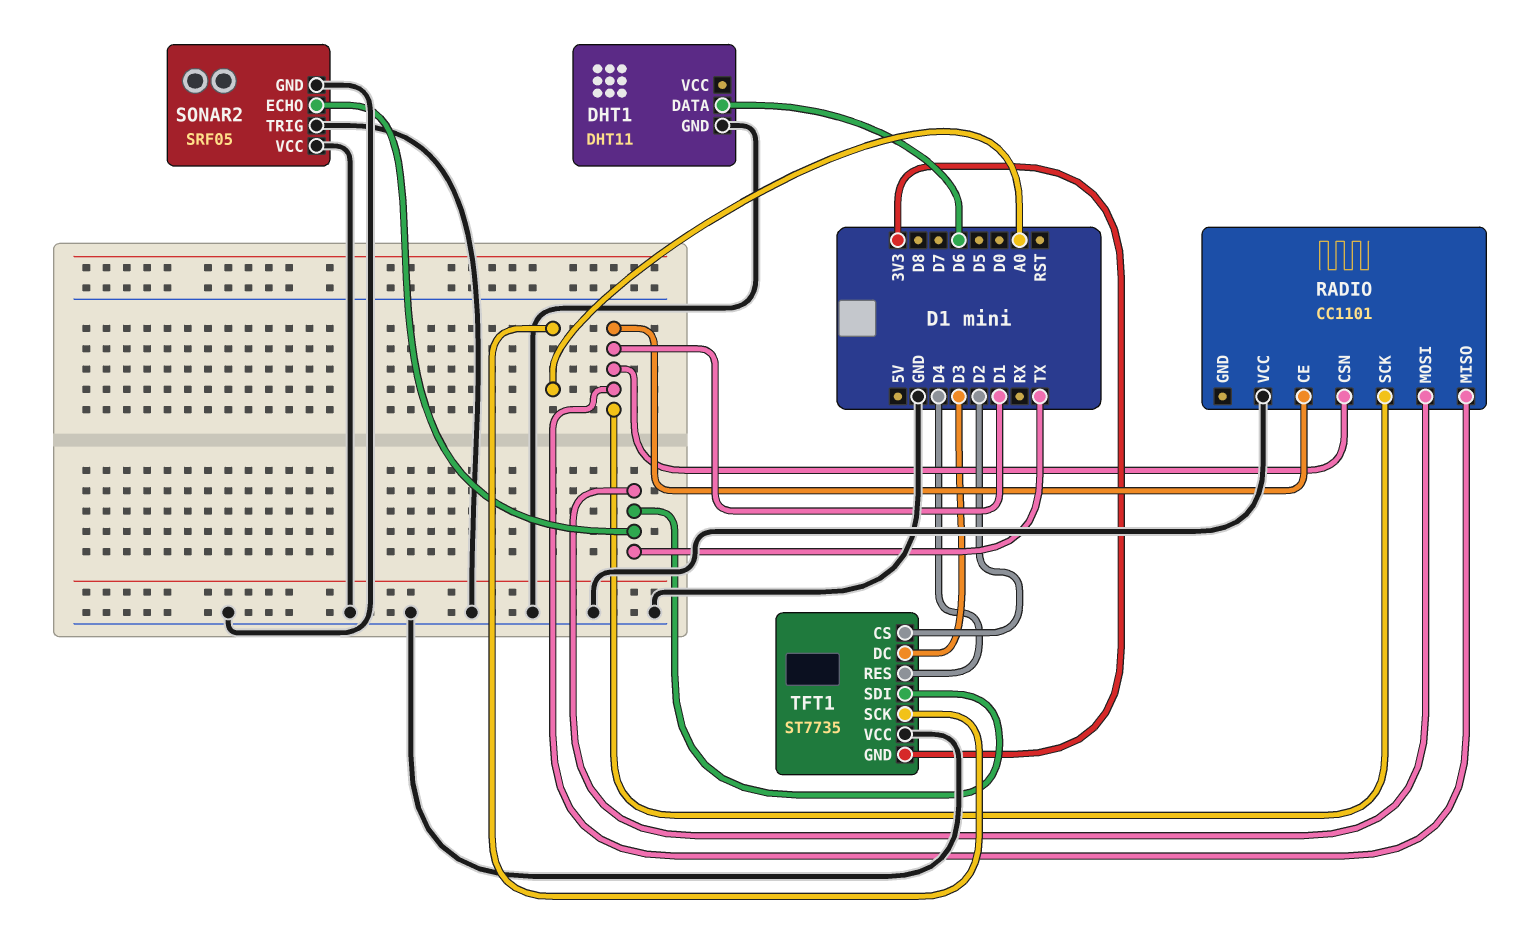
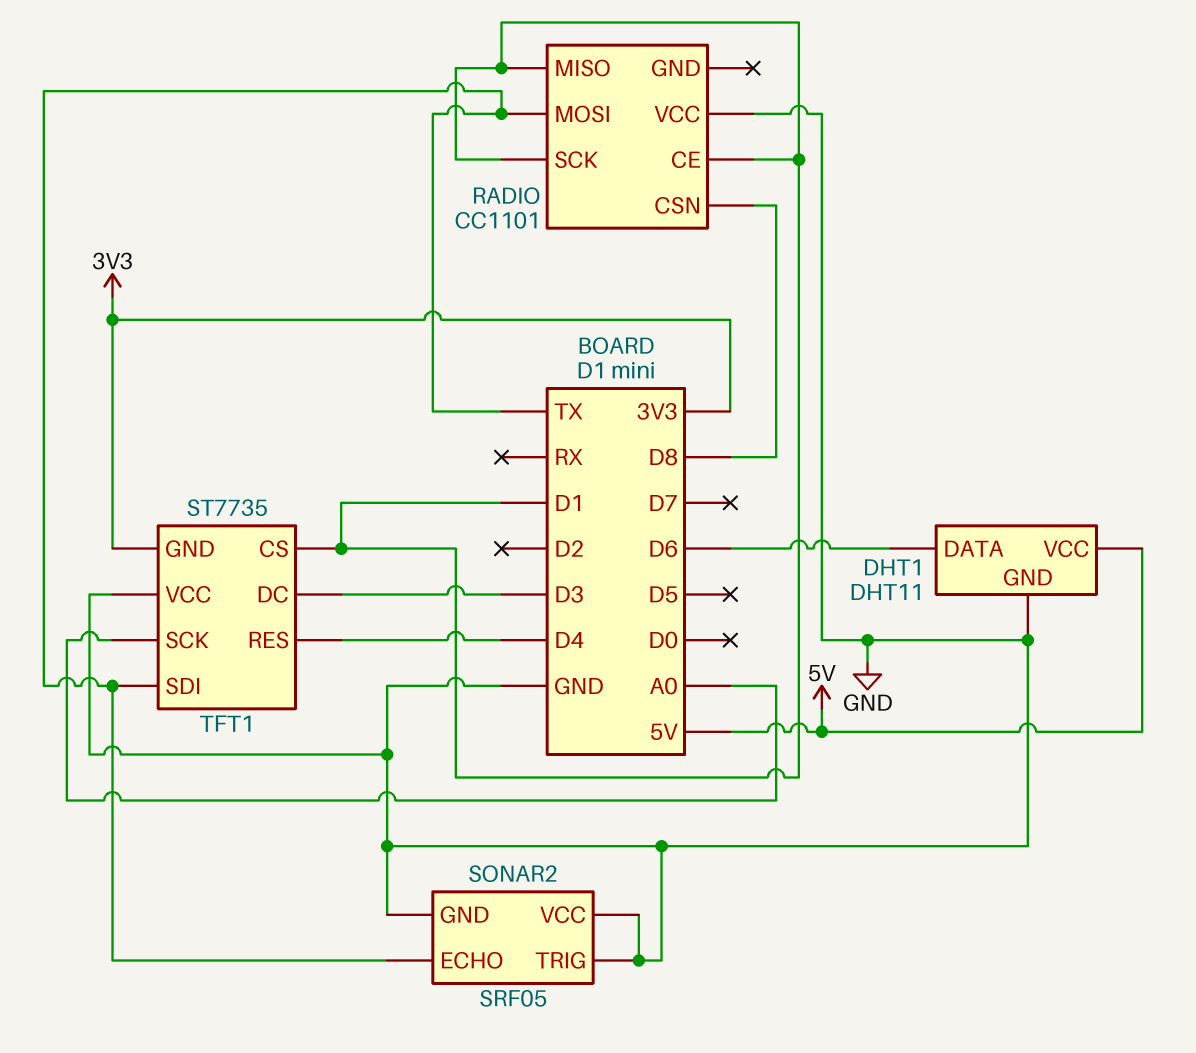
DHT1 pin VCC: none -> 5V
RADIO pin CSN: D1 -> D8
TFT1 pin CS: D2 -> D1

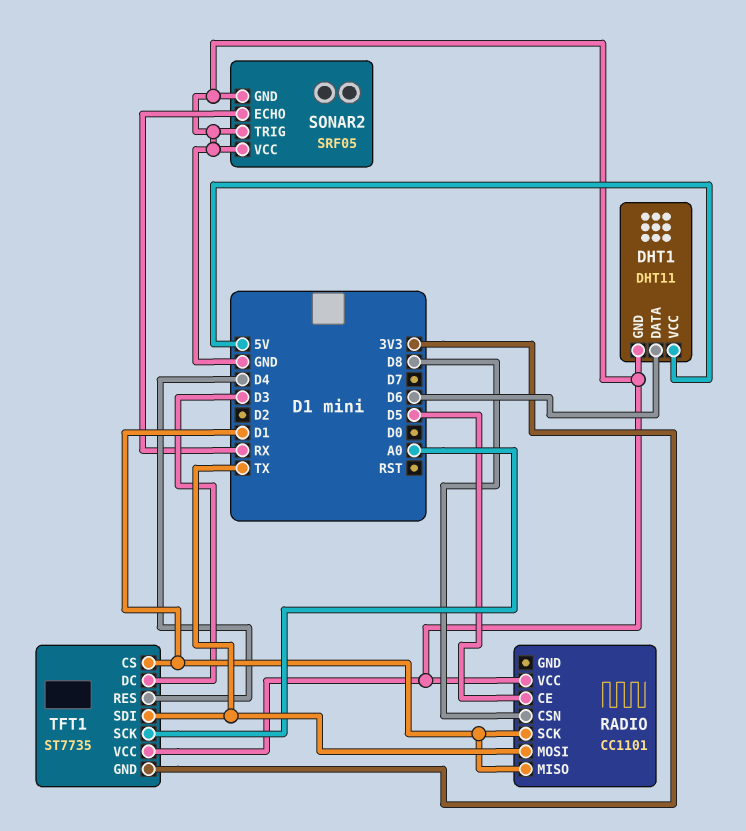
RADIO pin CE: D1 -> D5
SONAR2 pin ECHO: TX -> RX

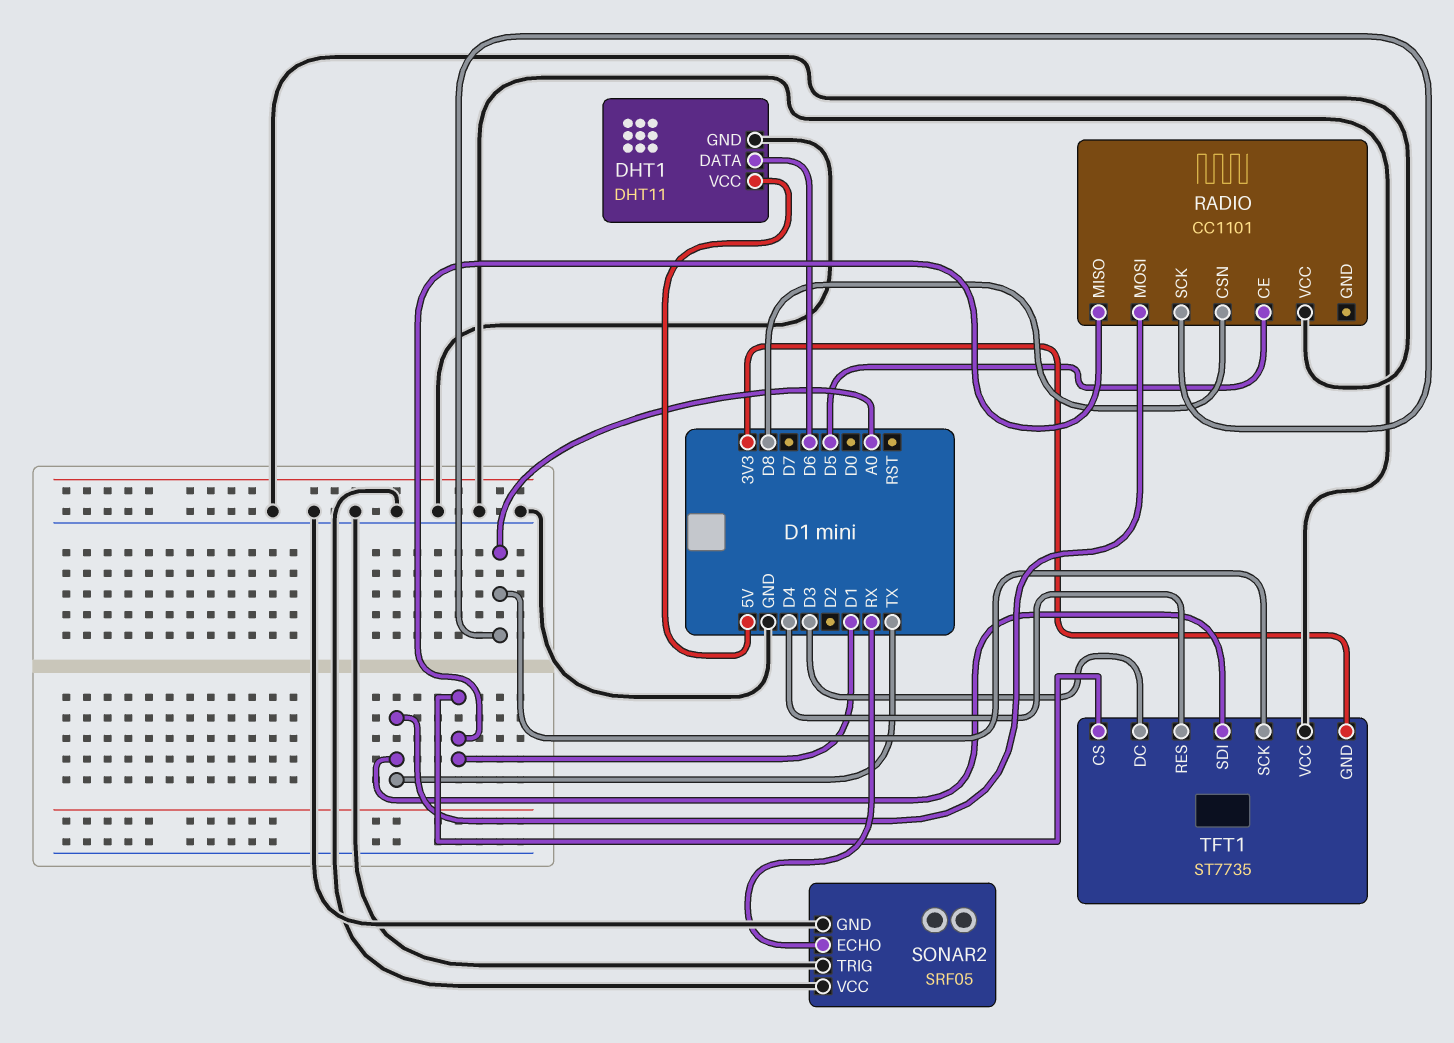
RADIO pin SCK: D1 -> A0

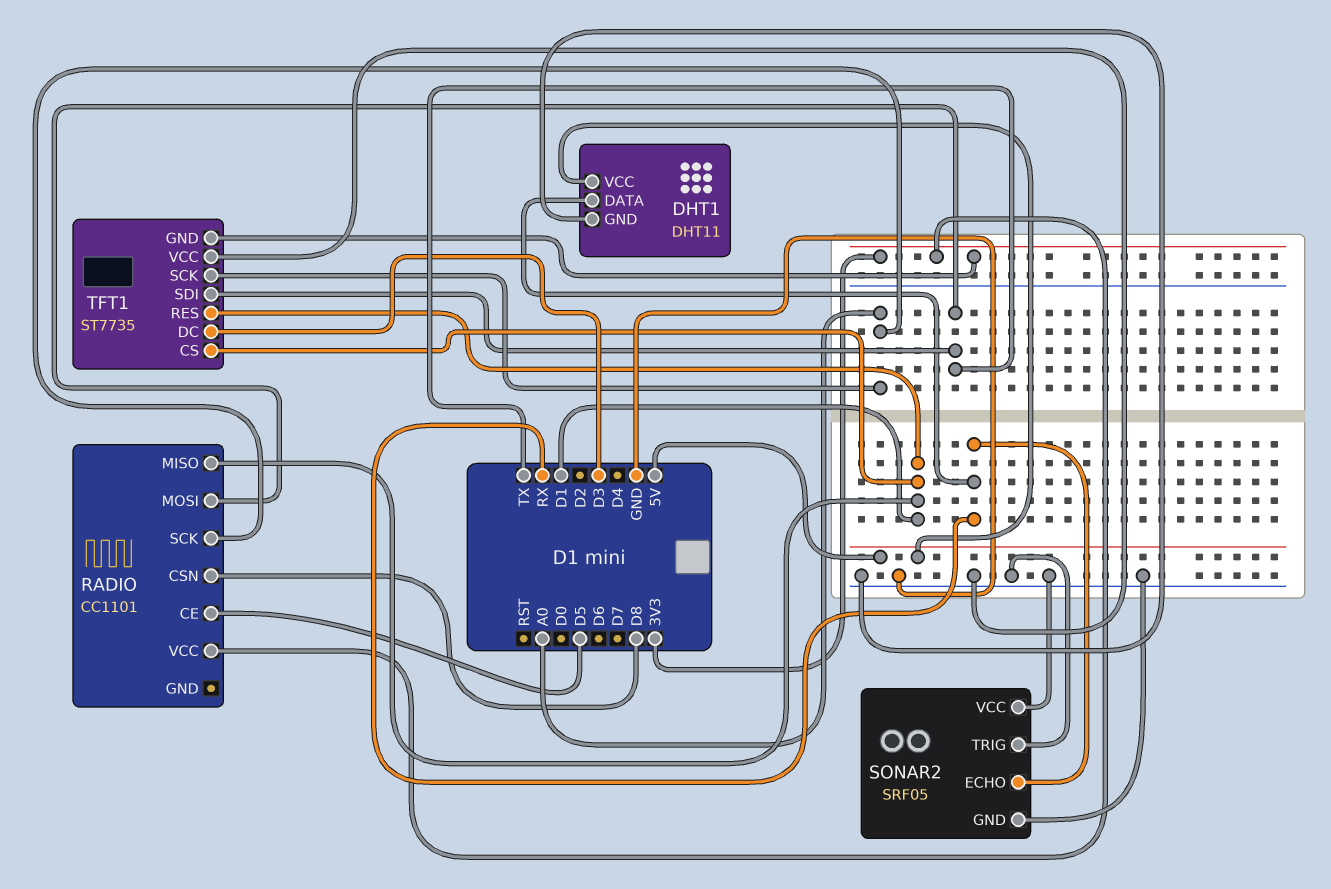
DHT1 pin DATA: D6 -> RX
RADIO pin VCC: GND -> 3V3
TFT1 pin RES: D4 -> D1

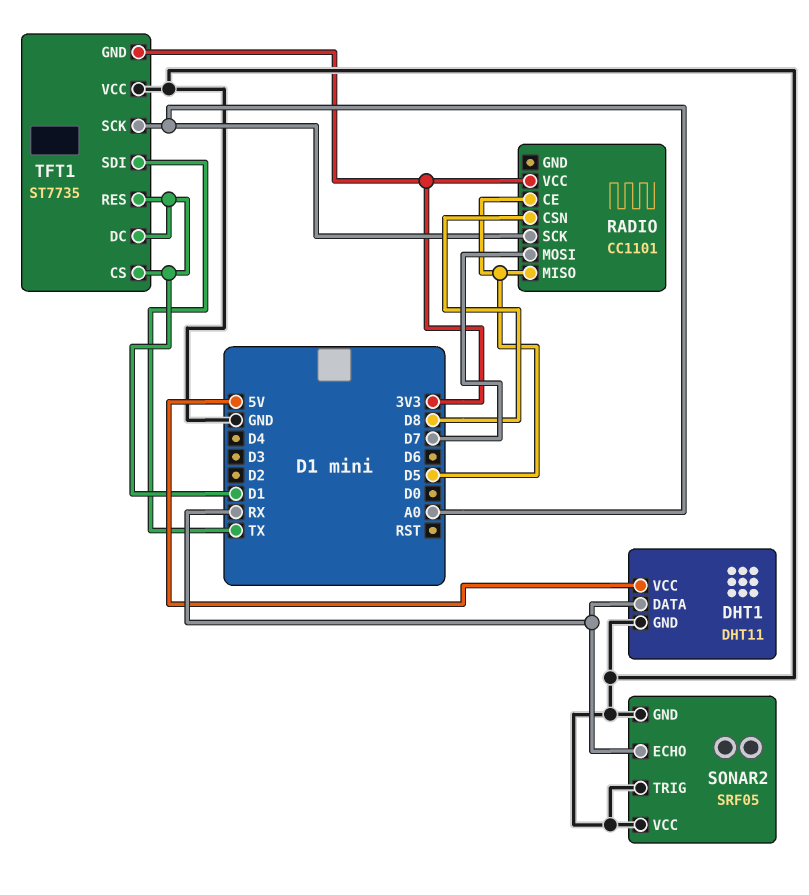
RADIO pin MISO: D1 -> D5
RADIO pin MOSI: TX -> D7
TFT1 pin DC: D3 -> D1

